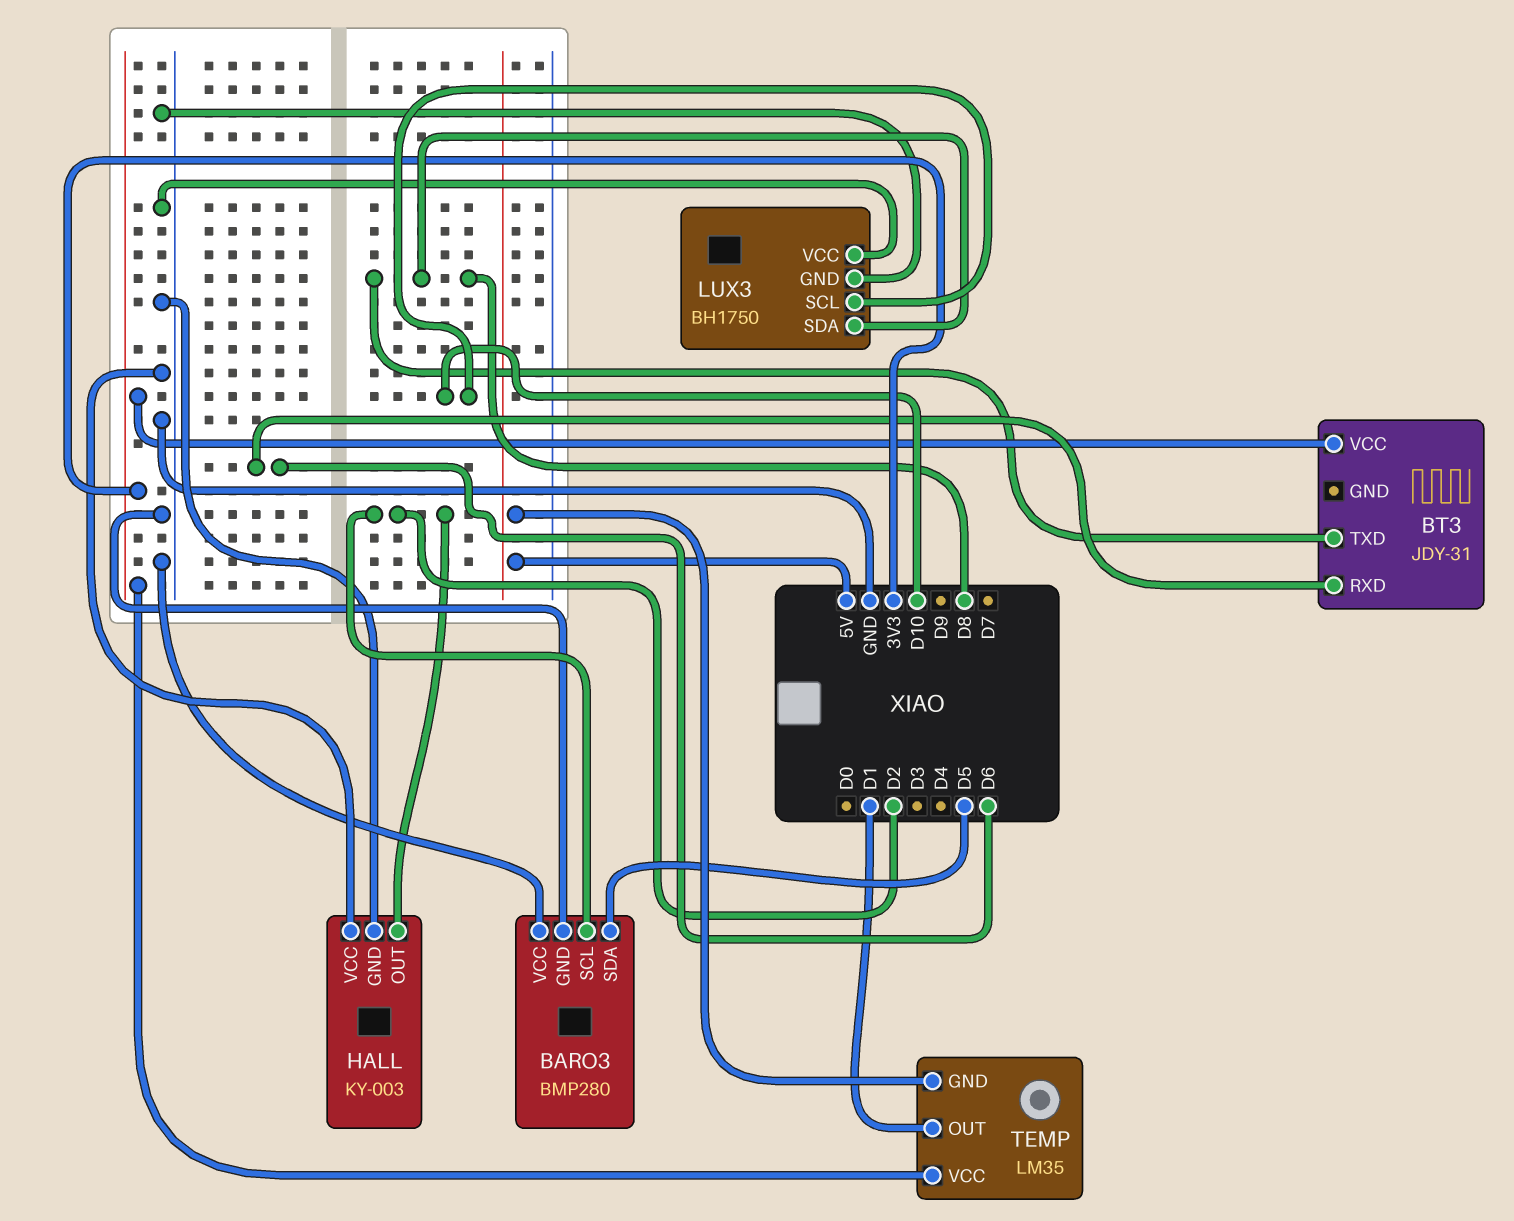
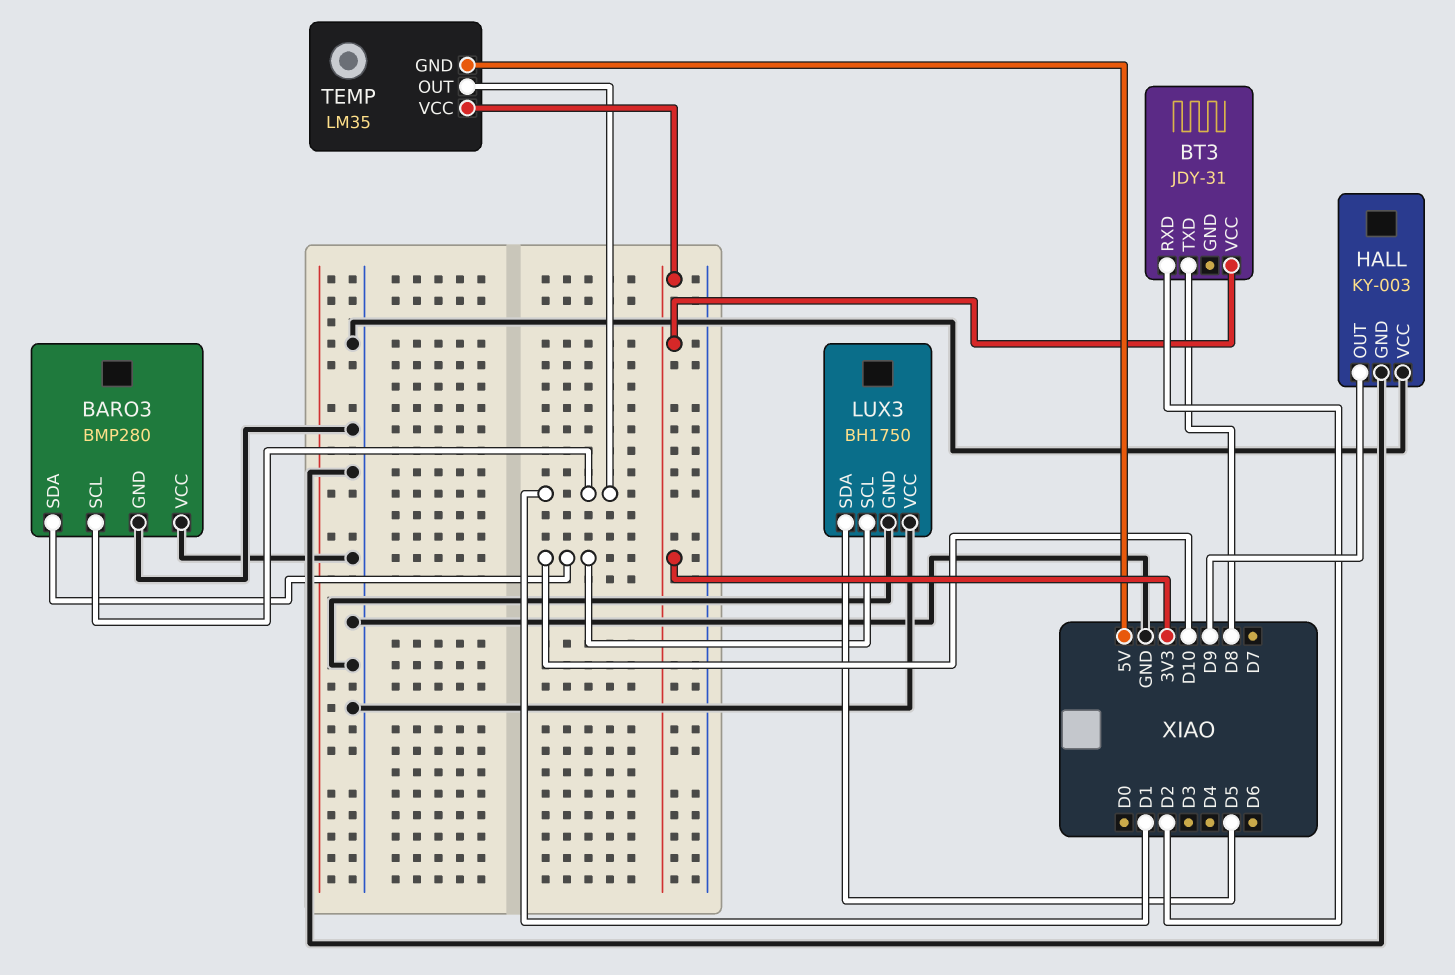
BARO3 pin SCL: D2 -> D1
BARO3 pin SDA: D5 -> D10
BT3 pin RXD: D6 -> D2
HALL pin OUT: D2 -> D9
LUX3 pin SDA: D8 -> D5

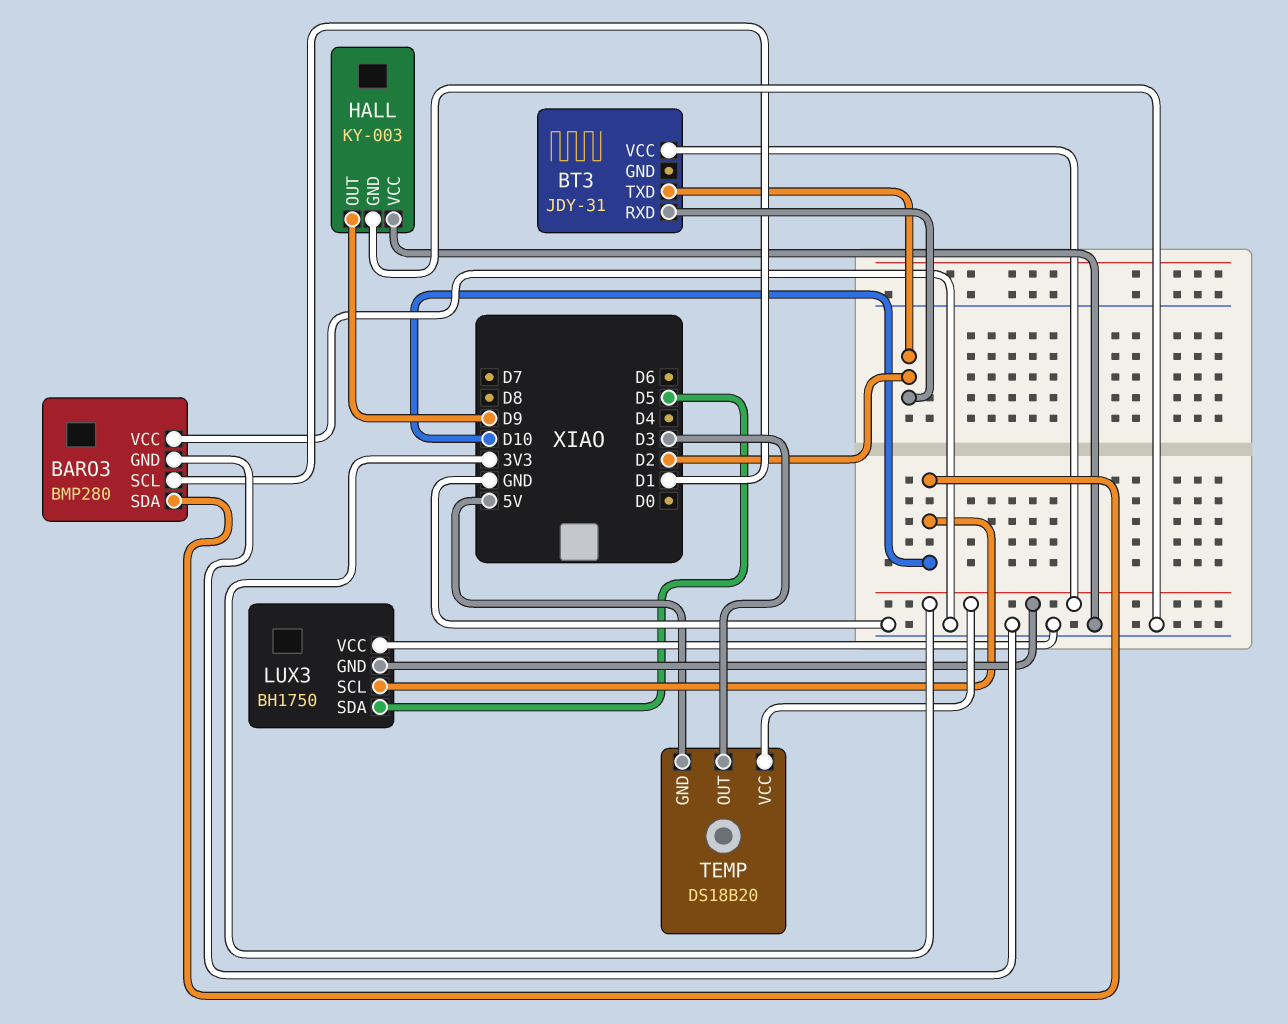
BT3 pin TXD: D8 -> D2
LUX3 pin GND: GND -> 3V3
TEMP: LM35 -> DS18B20
TEMP pin OUT: D1 -> D3

